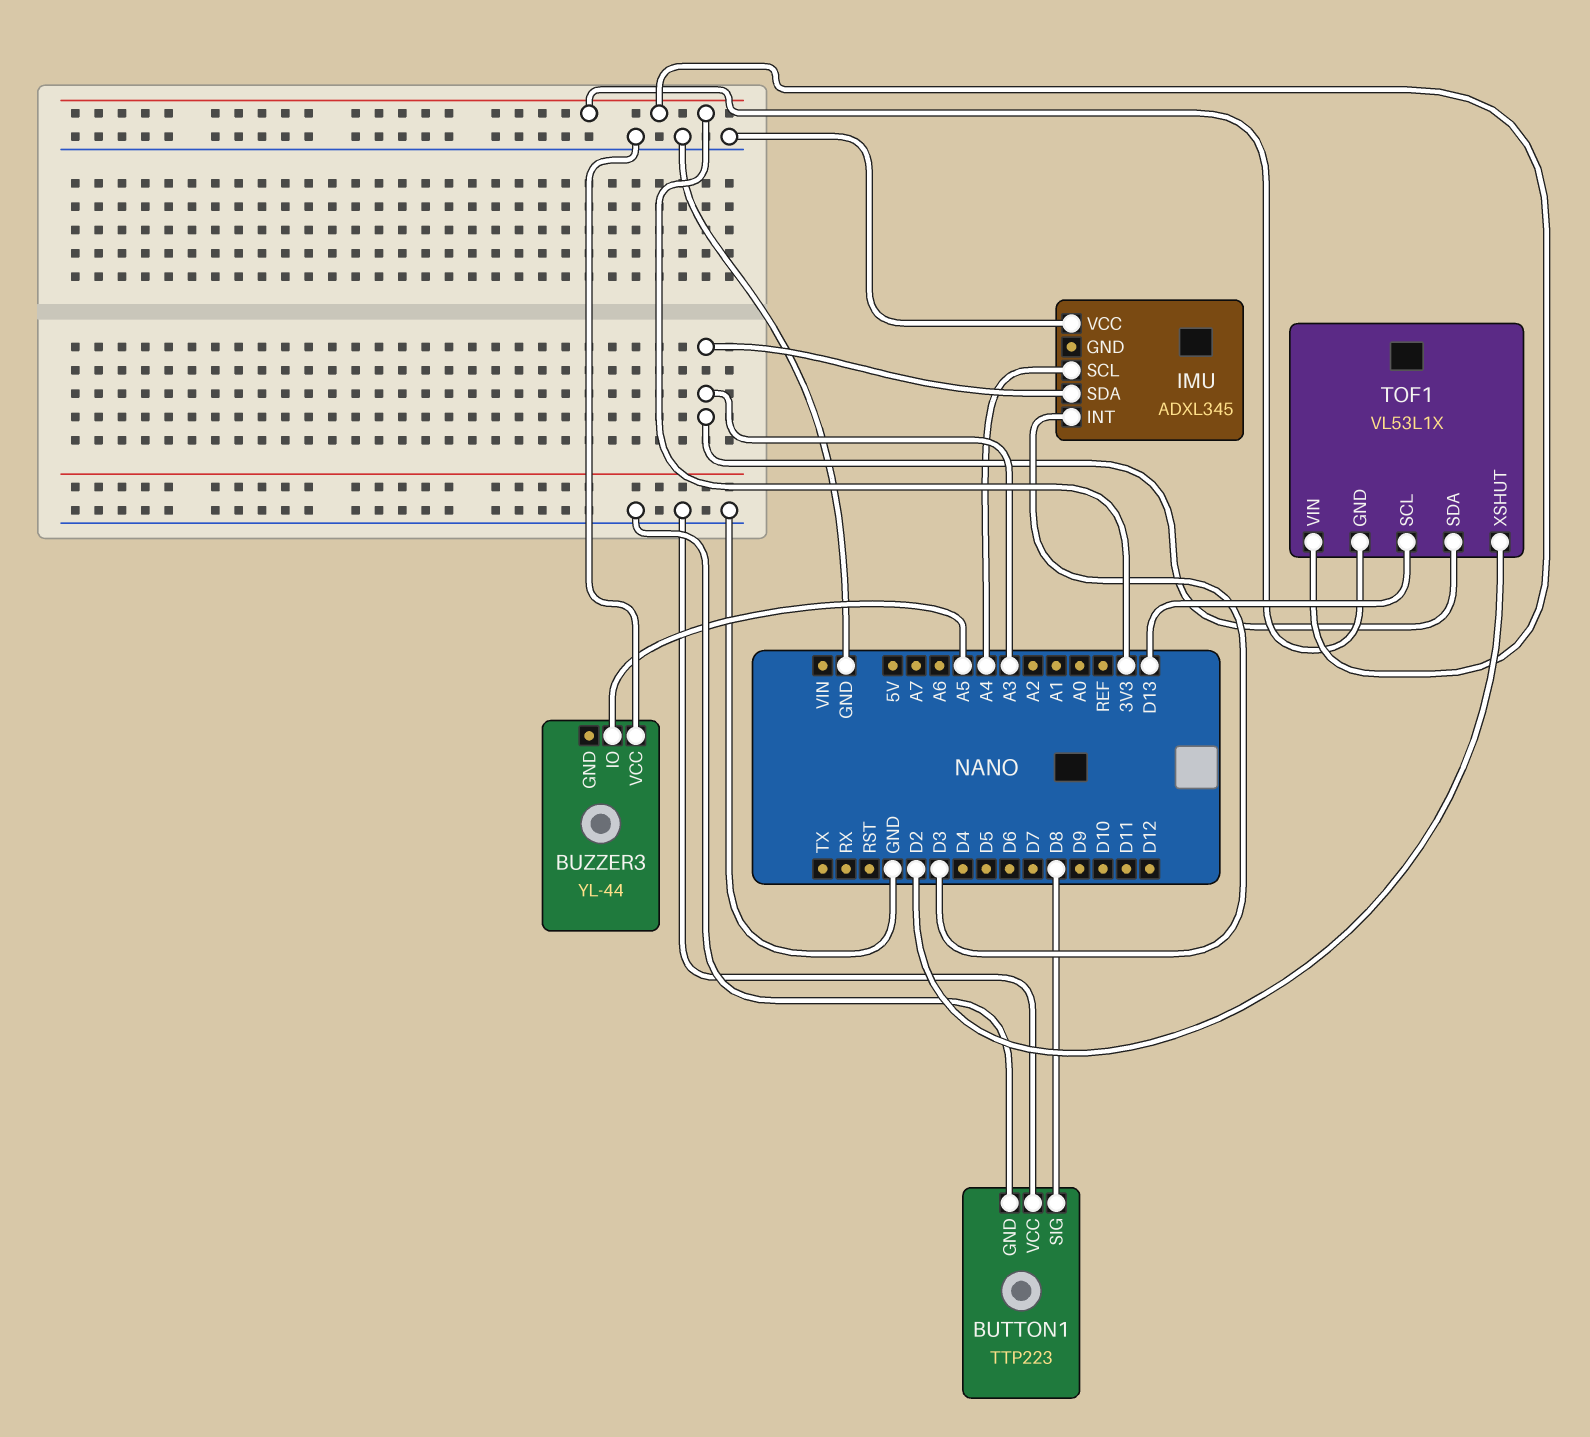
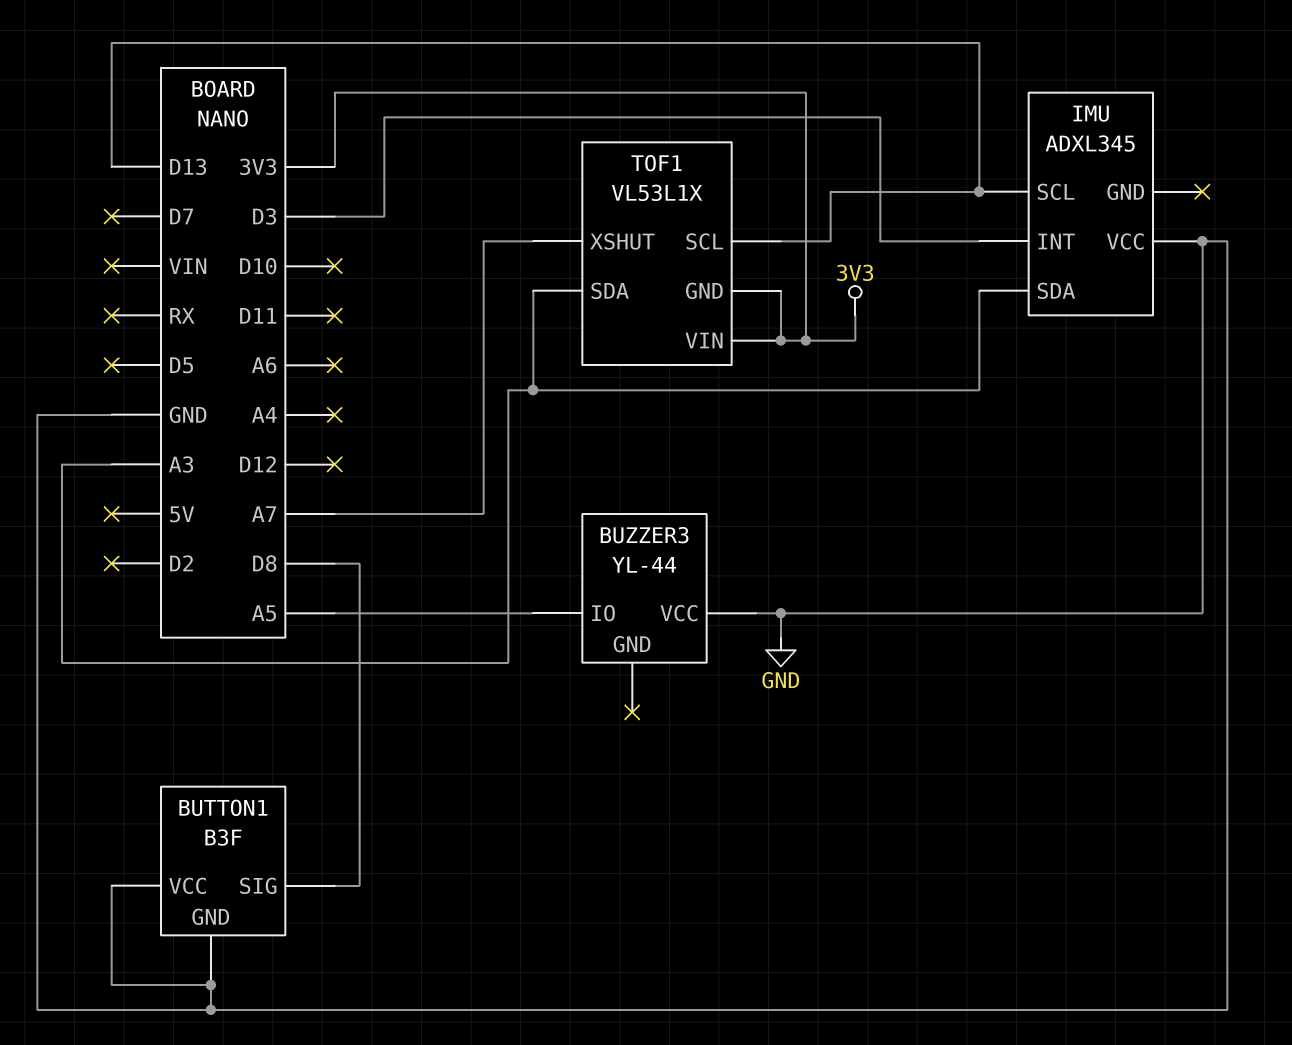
BUTTON1: TTP223 -> B3F
IMU pin SCL: A4 -> D13
TOF1 pin XSHUT: D2 -> A7

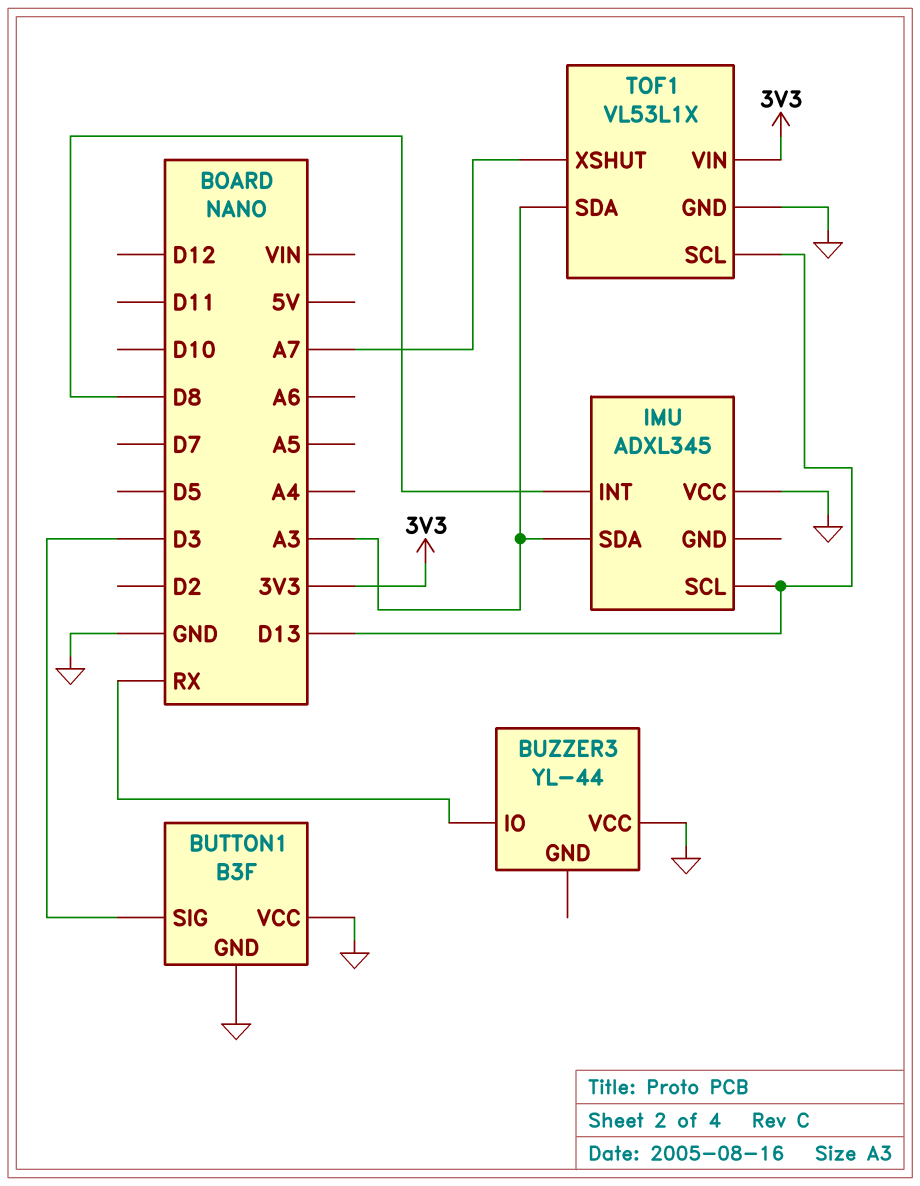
BUTTON1 pin SIG: D8 -> D3
BUZZER3 pin IO: A5 -> RX
IMU pin INT: D3 -> D8
TOF1 pin GND: 3V3 -> GND

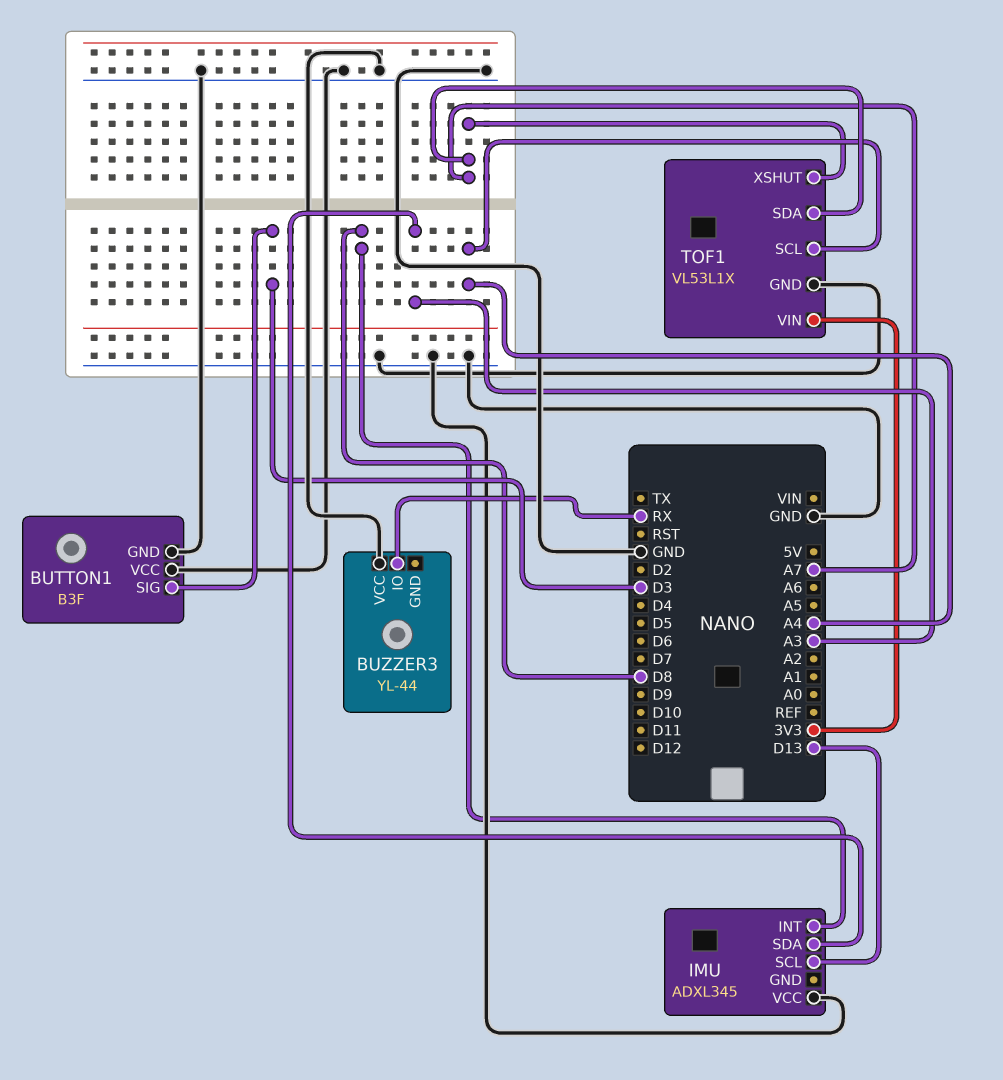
TOF1 pin SCL: D13 -> A4
TOF1 pin SDA: A3 -> A7

